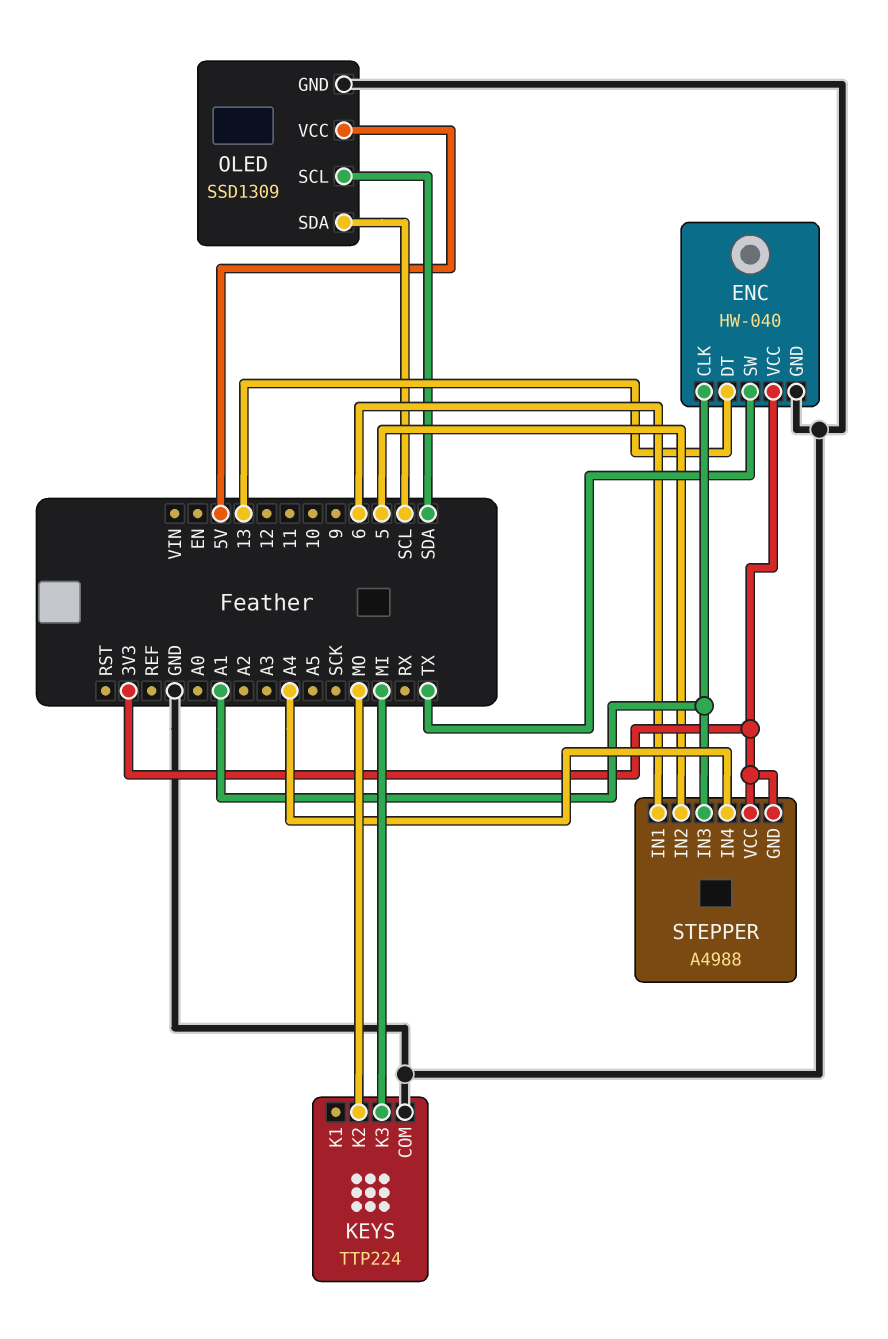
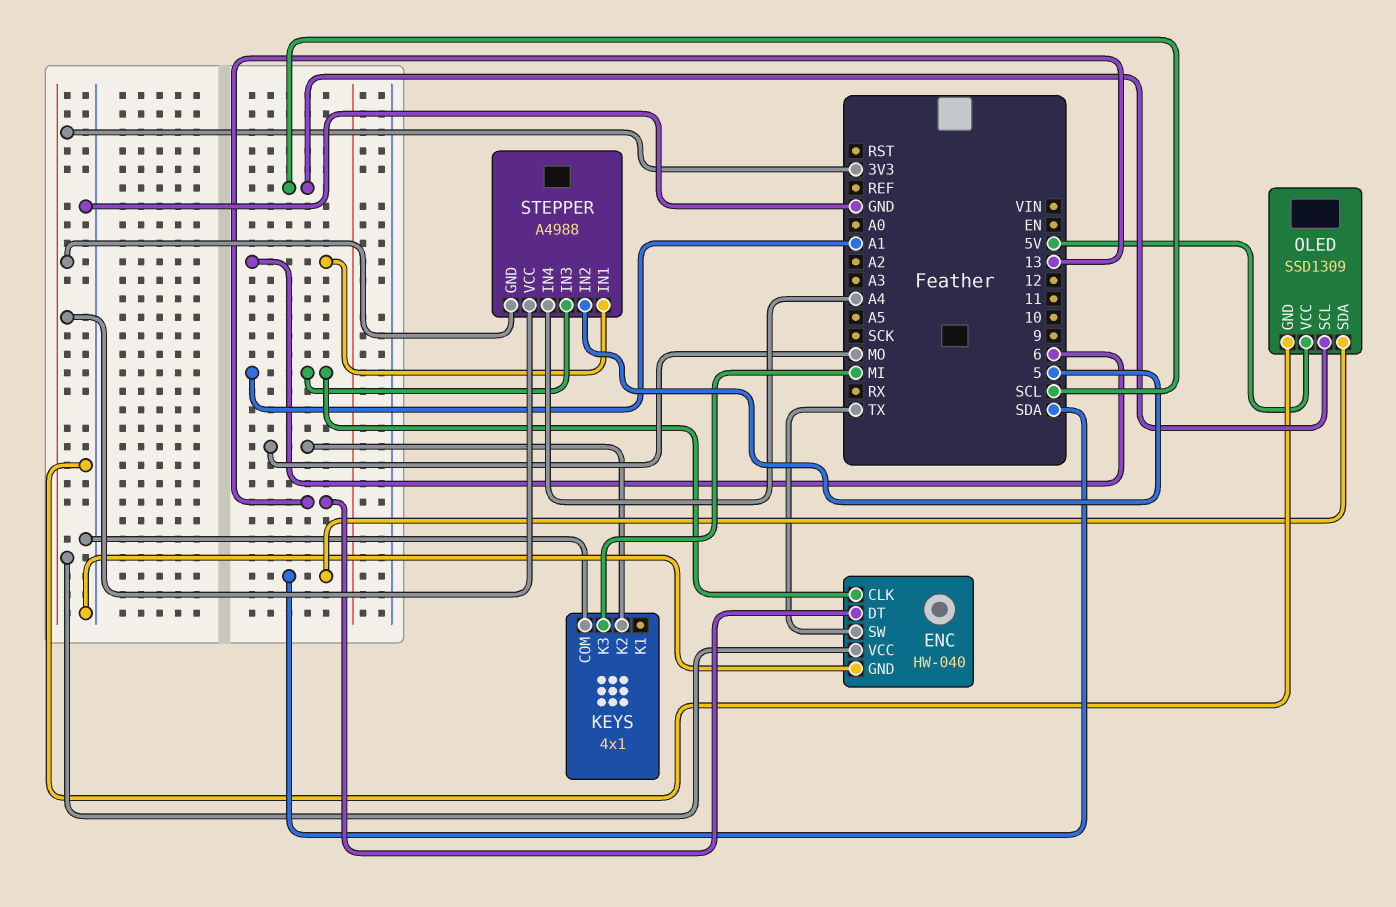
KEYS: TTP224 -> 4x1
OLED pin SCL: SDA -> SCL
OLED pin SDA: SCL -> SDA

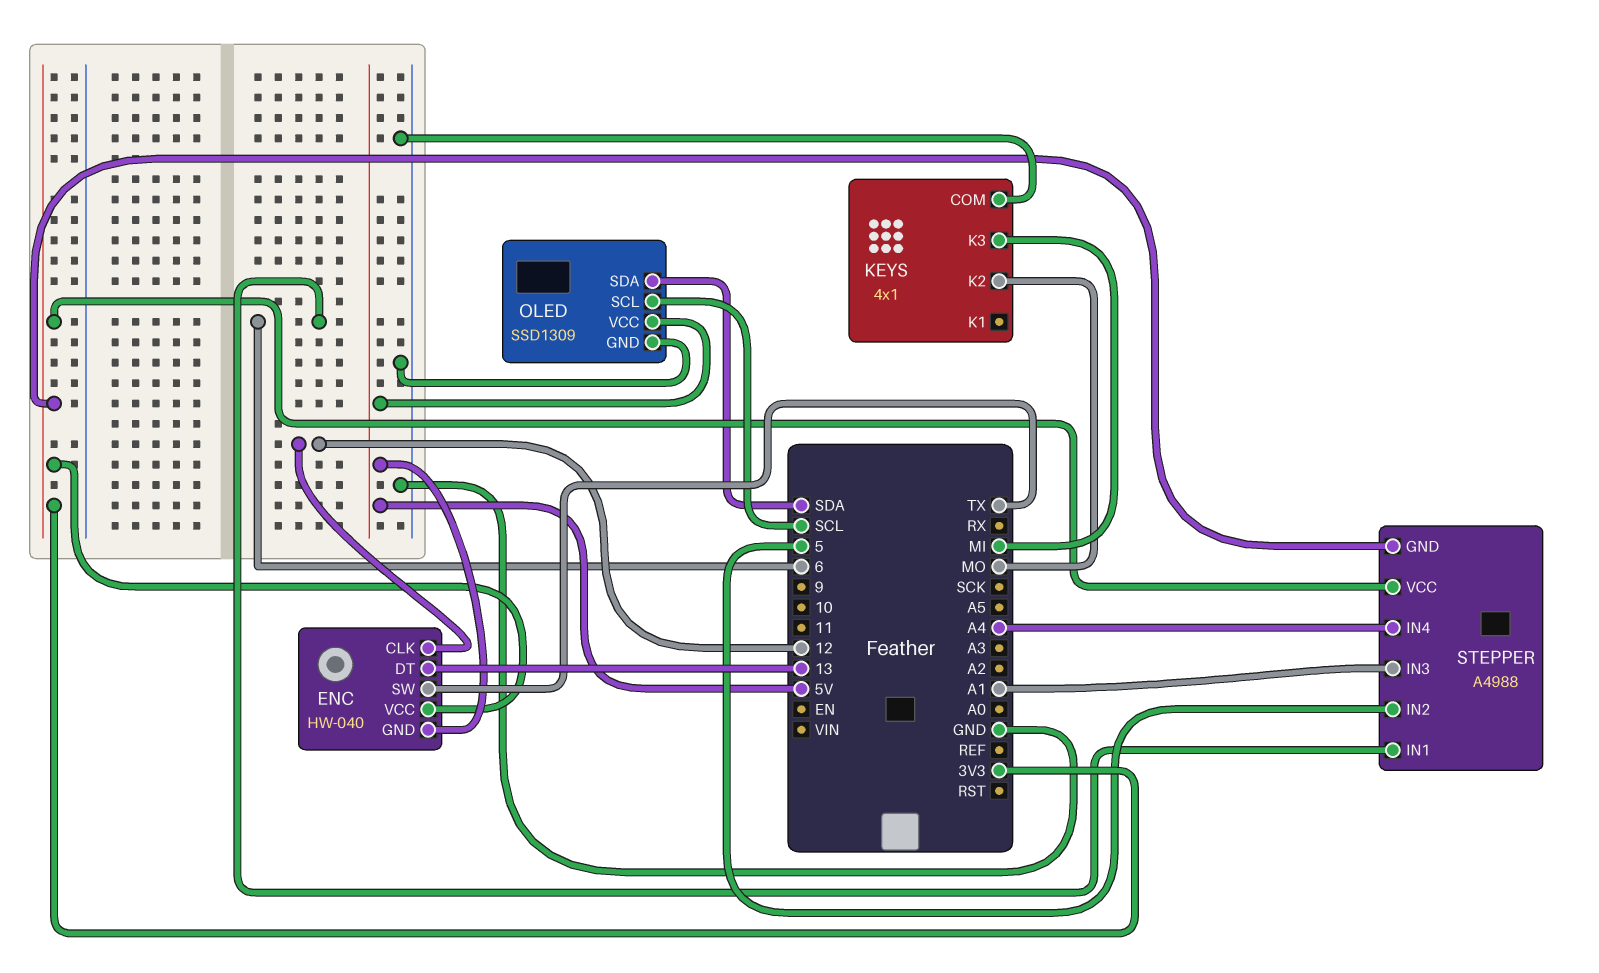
ENC pin CLK: A1 -> 12
ENC pin GND: GND -> 5V

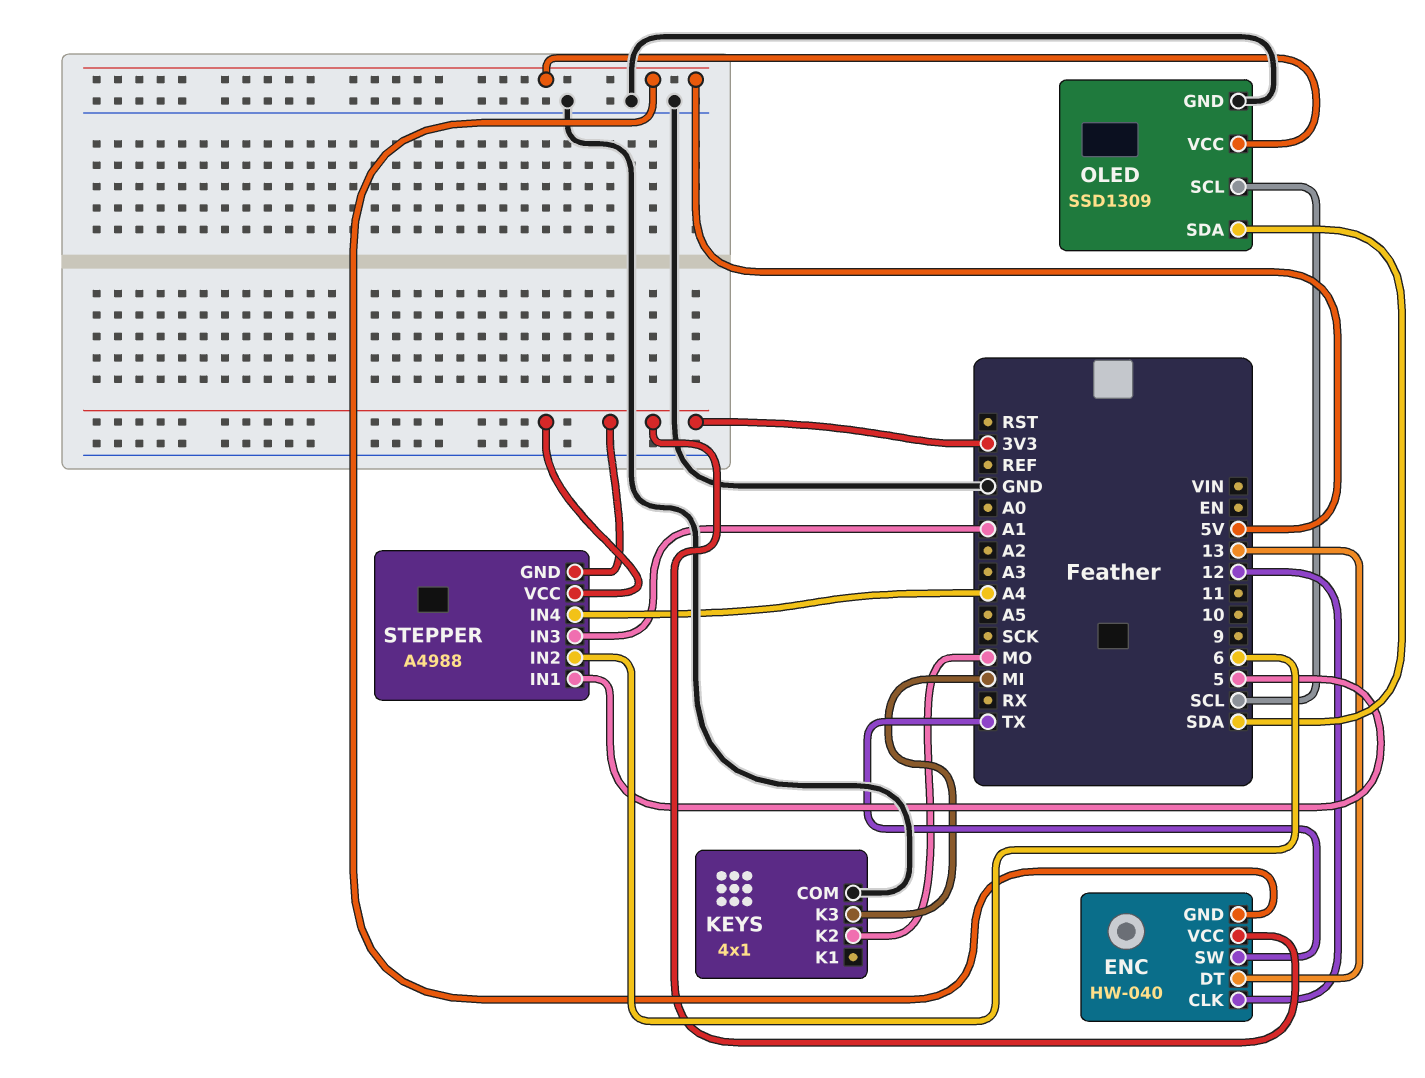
STEPPER pin IN1: 6 -> 5
STEPPER pin IN2: 5 -> 6

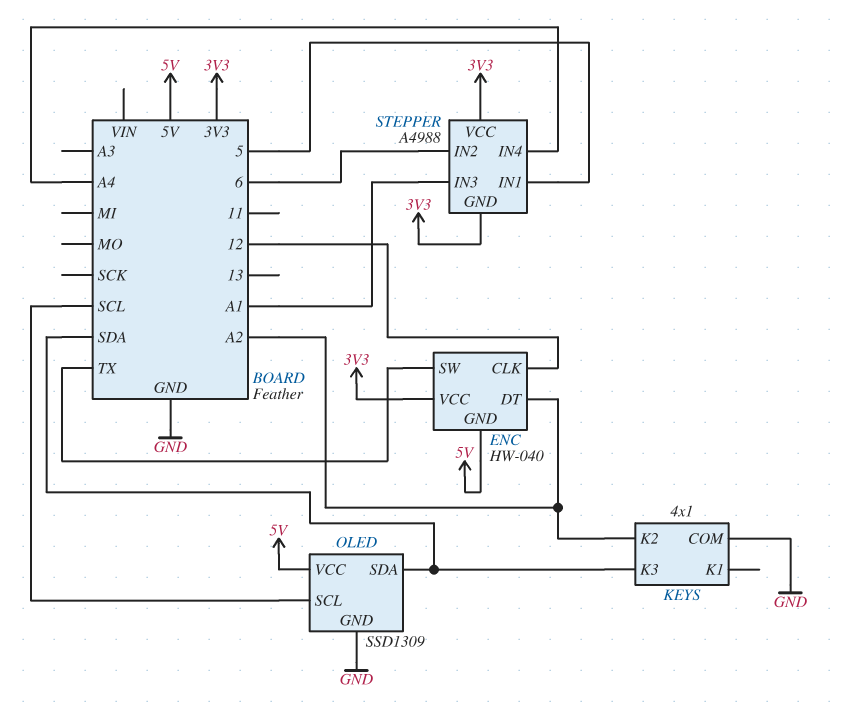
ENC pin DT: 13 -> A2
KEYS pin K2: MO -> A2
KEYS pin K3: MI -> SDA

